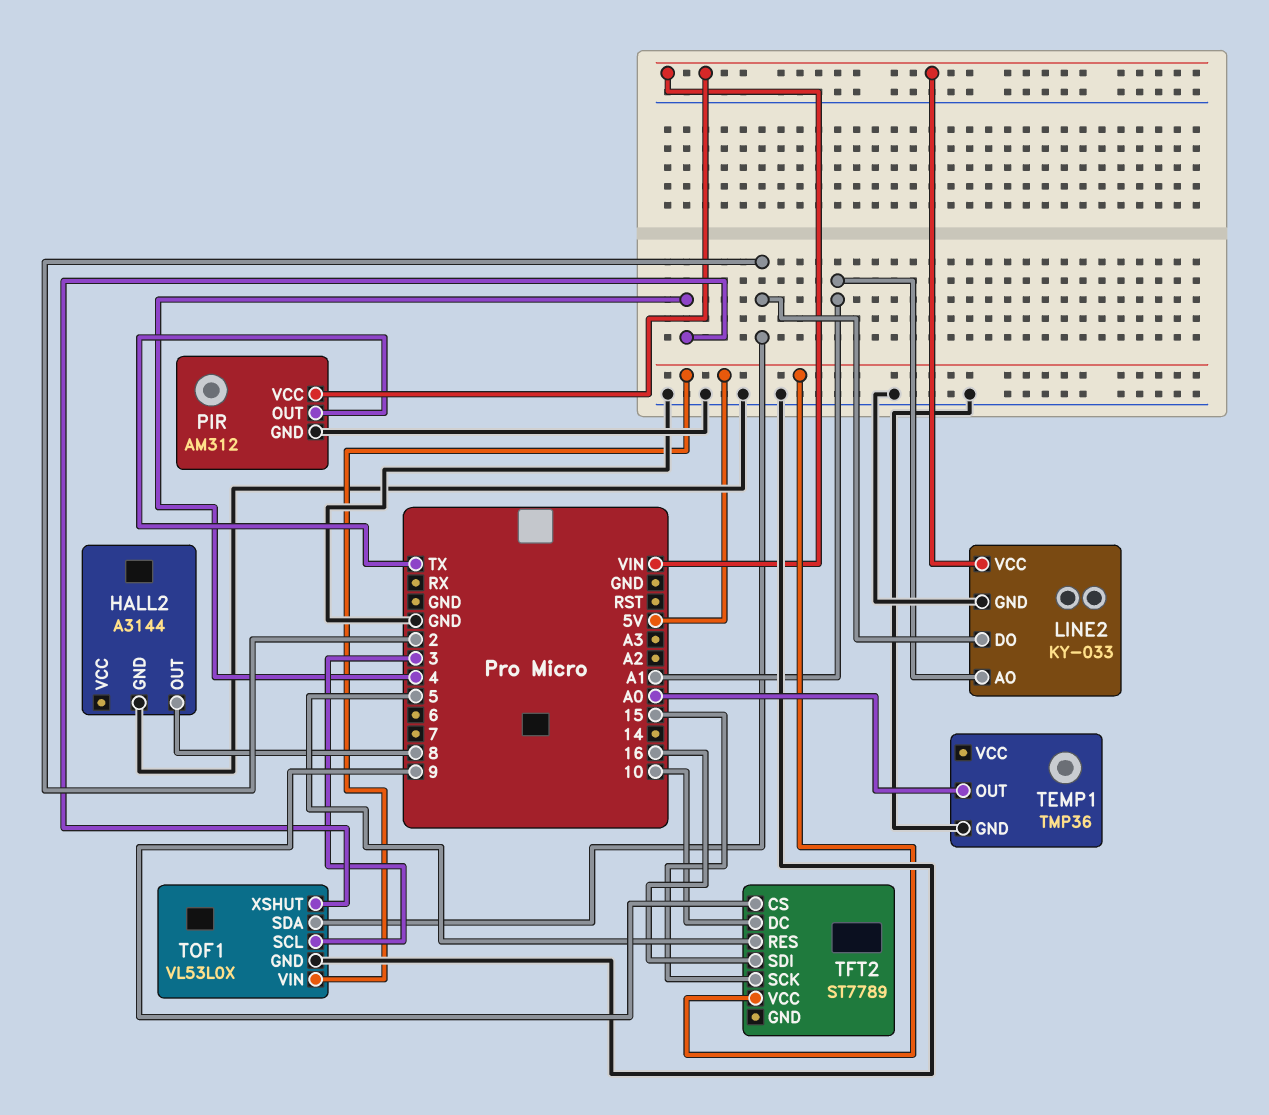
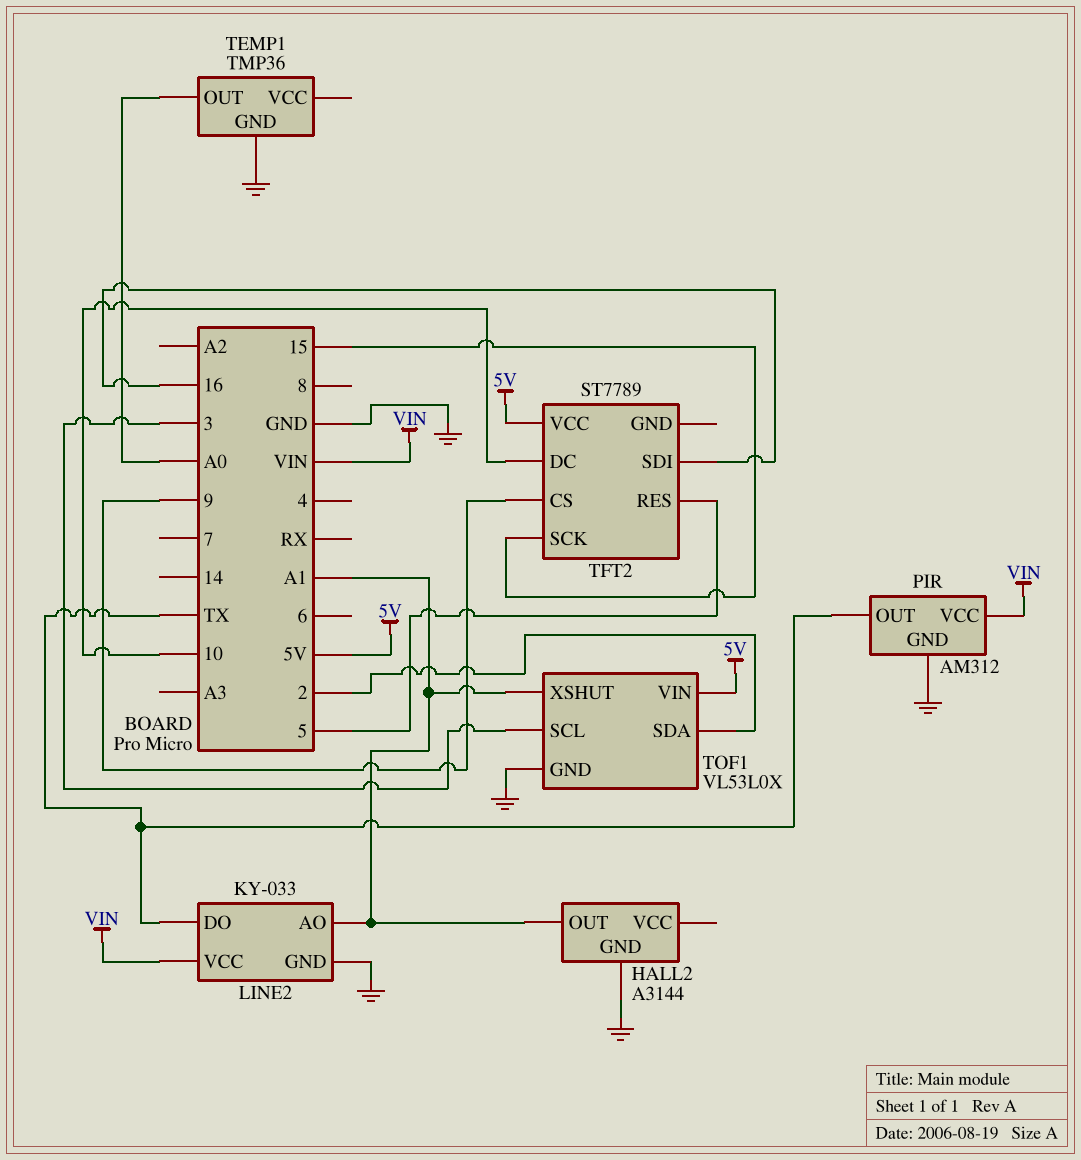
HALL2 pin OUT: 8 -> A1
LINE2 pin DO: 2 -> TX
TOF1 pin XSHUT: 4 -> A1

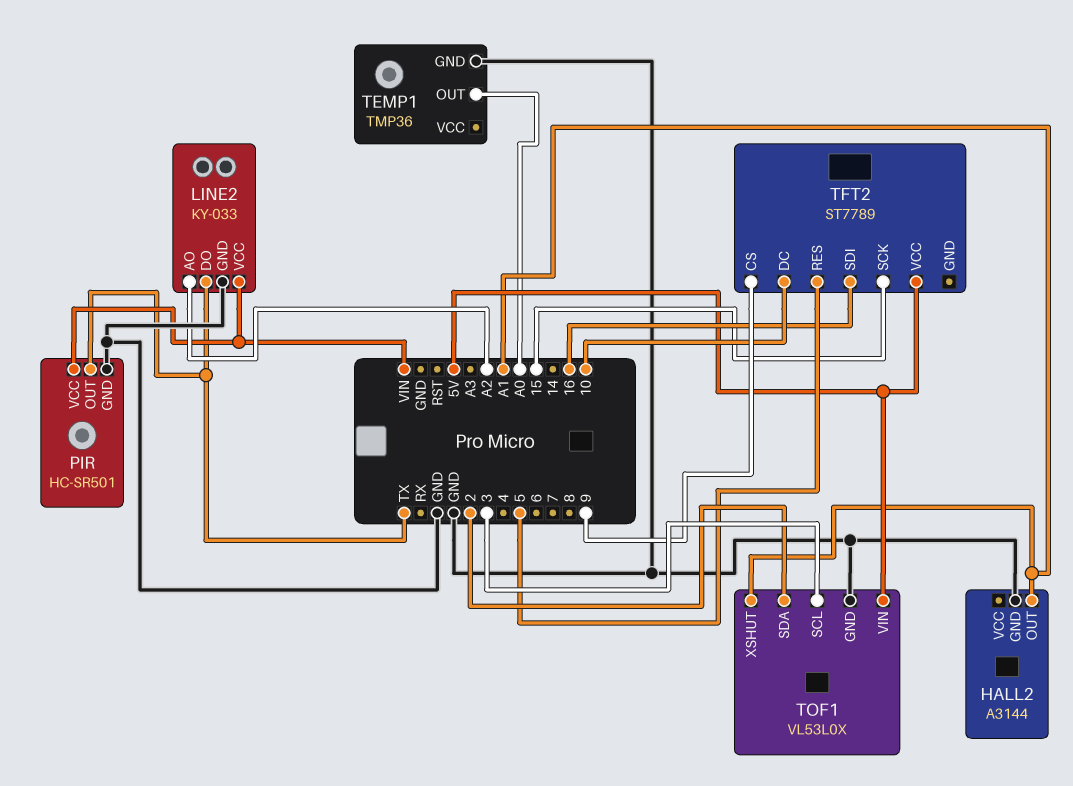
LINE2 pin AO: A1 -> A2
PIR: AM312 -> HC-SR501

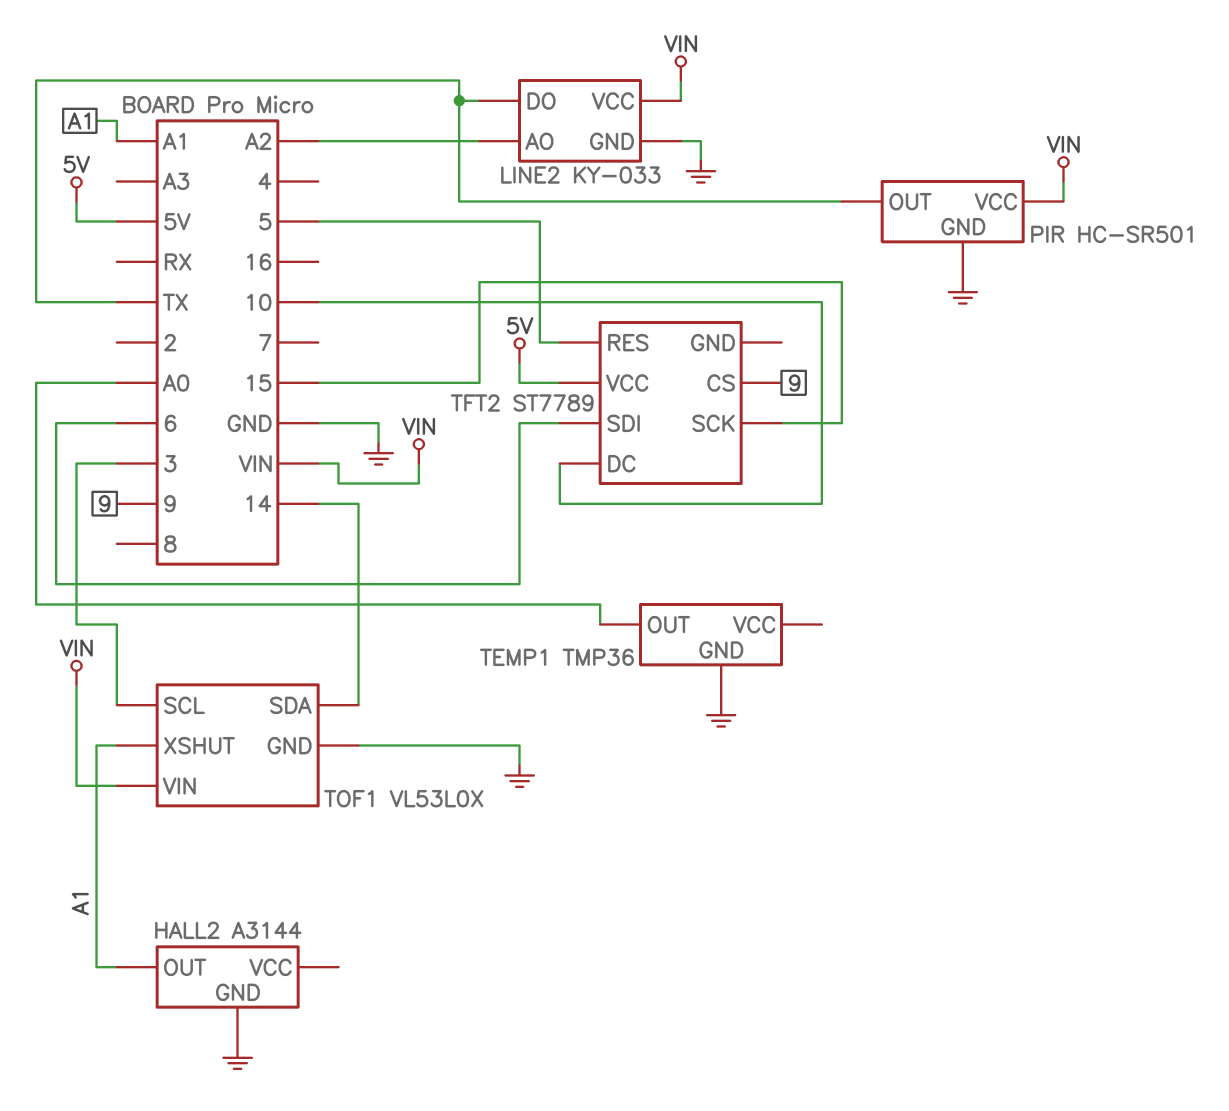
TFT2 pin SDI: 16 -> 6
TOF1 pin SDA: 2 -> 14
TOF1 pin VIN: 5V -> VIN

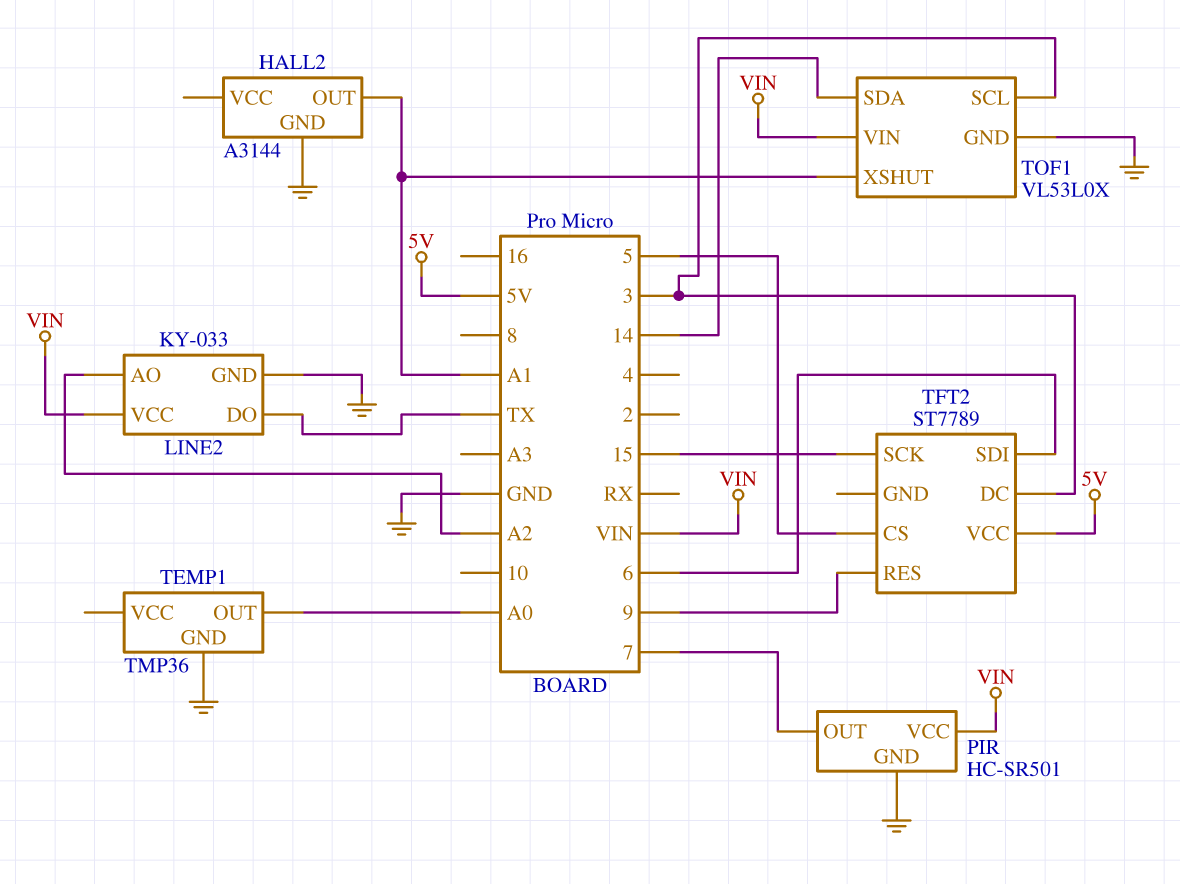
PIR pin OUT: TX -> 7
TFT2 pin CS: 9 -> 5
TFT2 pin DC: 10 -> 3
TFT2 pin RES: 5 -> 9

